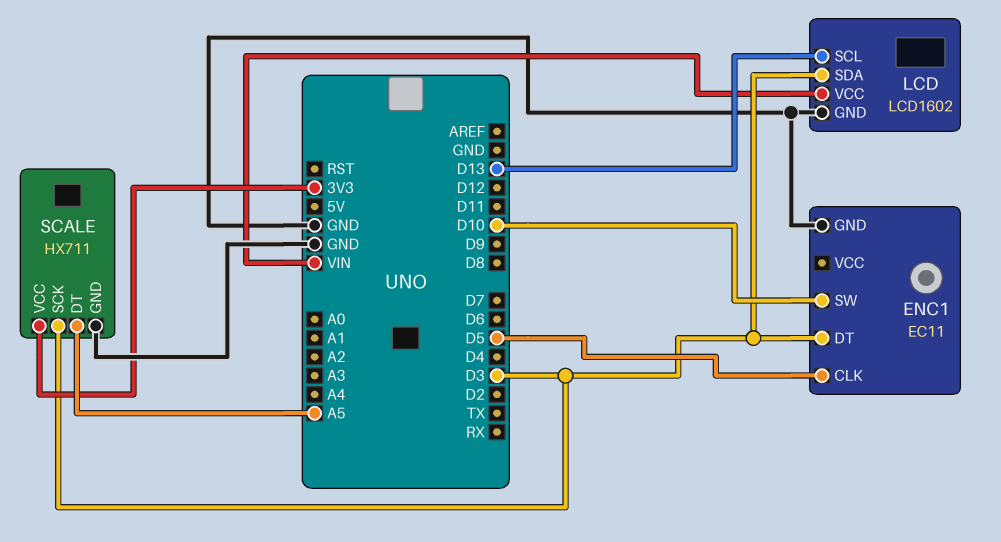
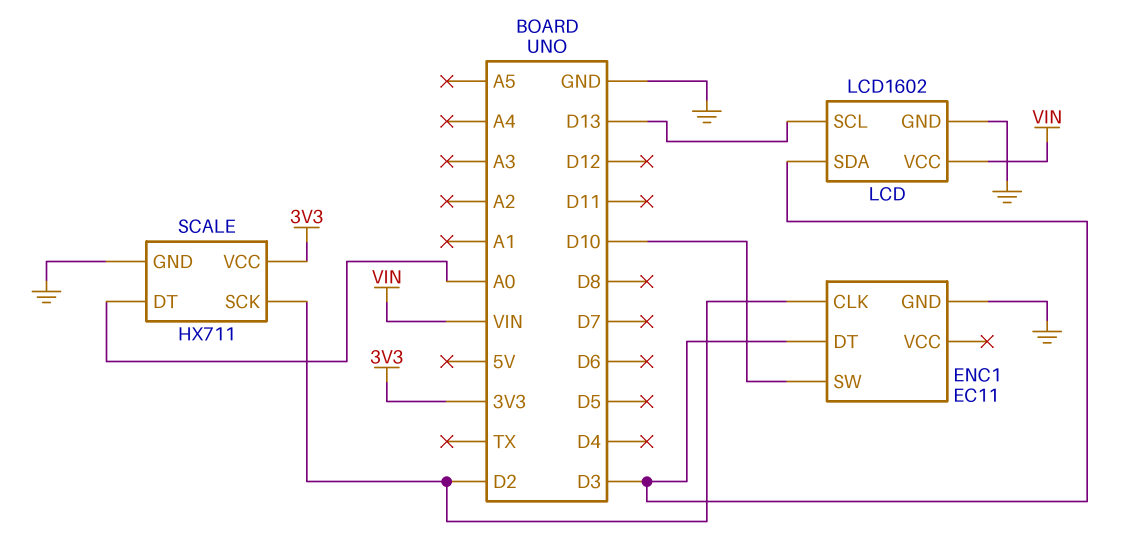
ENC1 pin CLK: D5 -> D2
SCALE pin DT: A5 -> A0
SCALE pin SCK: D3 -> D2

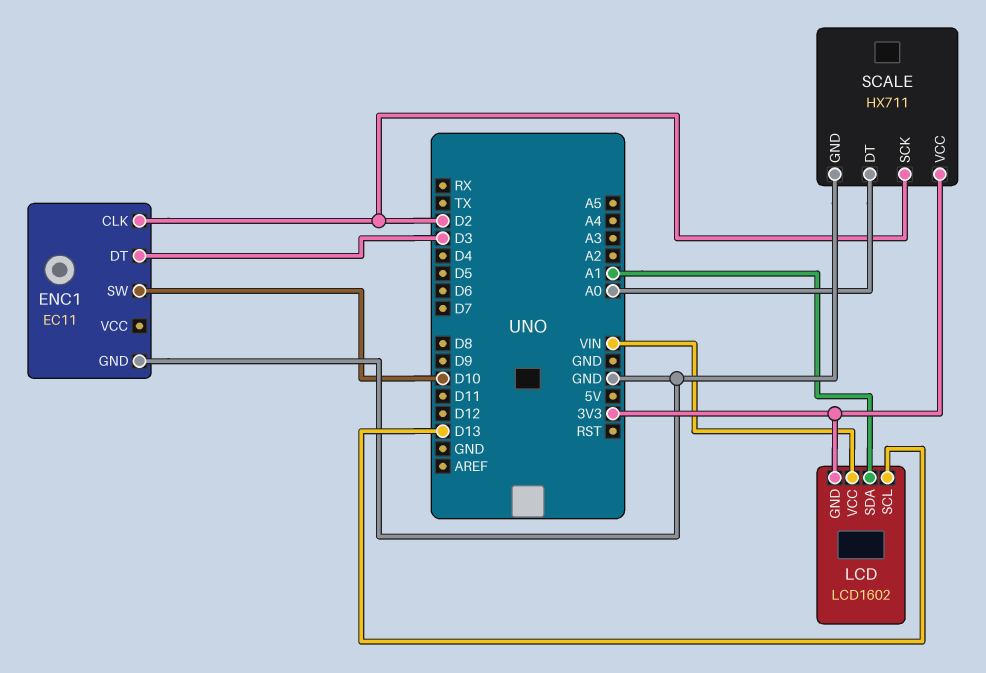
LCD pin GND: GND -> 3V3
LCD pin SDA: D3 -> A1

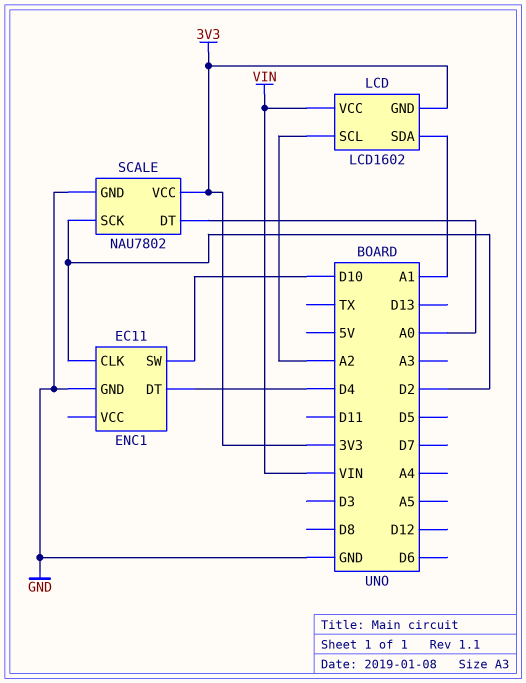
ENC1 pin DT: D3 -> D4
LCD pin SCL: D13 -> A2
SCALE: HX711 -> NAU7802

